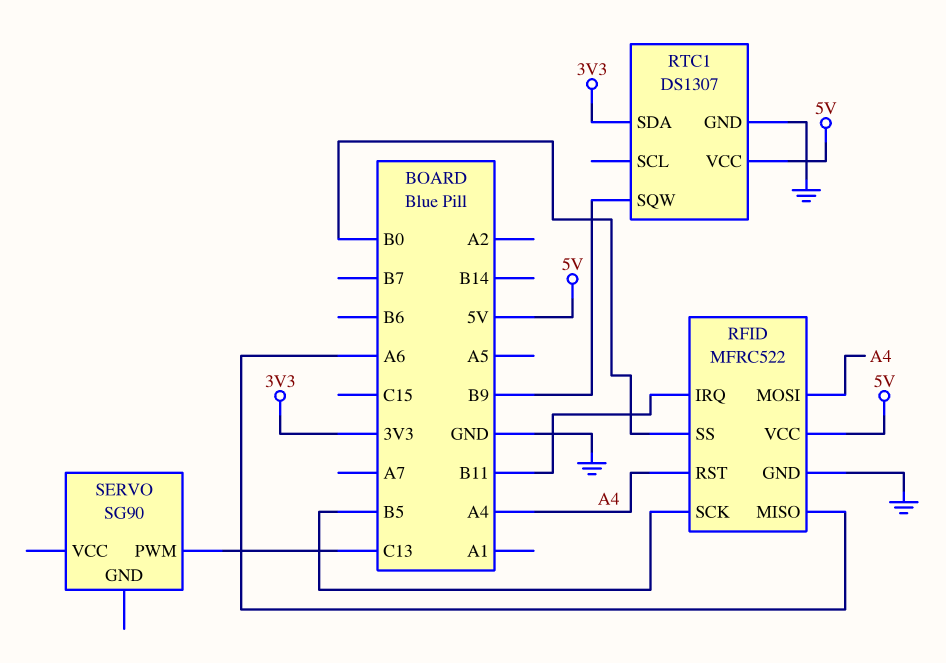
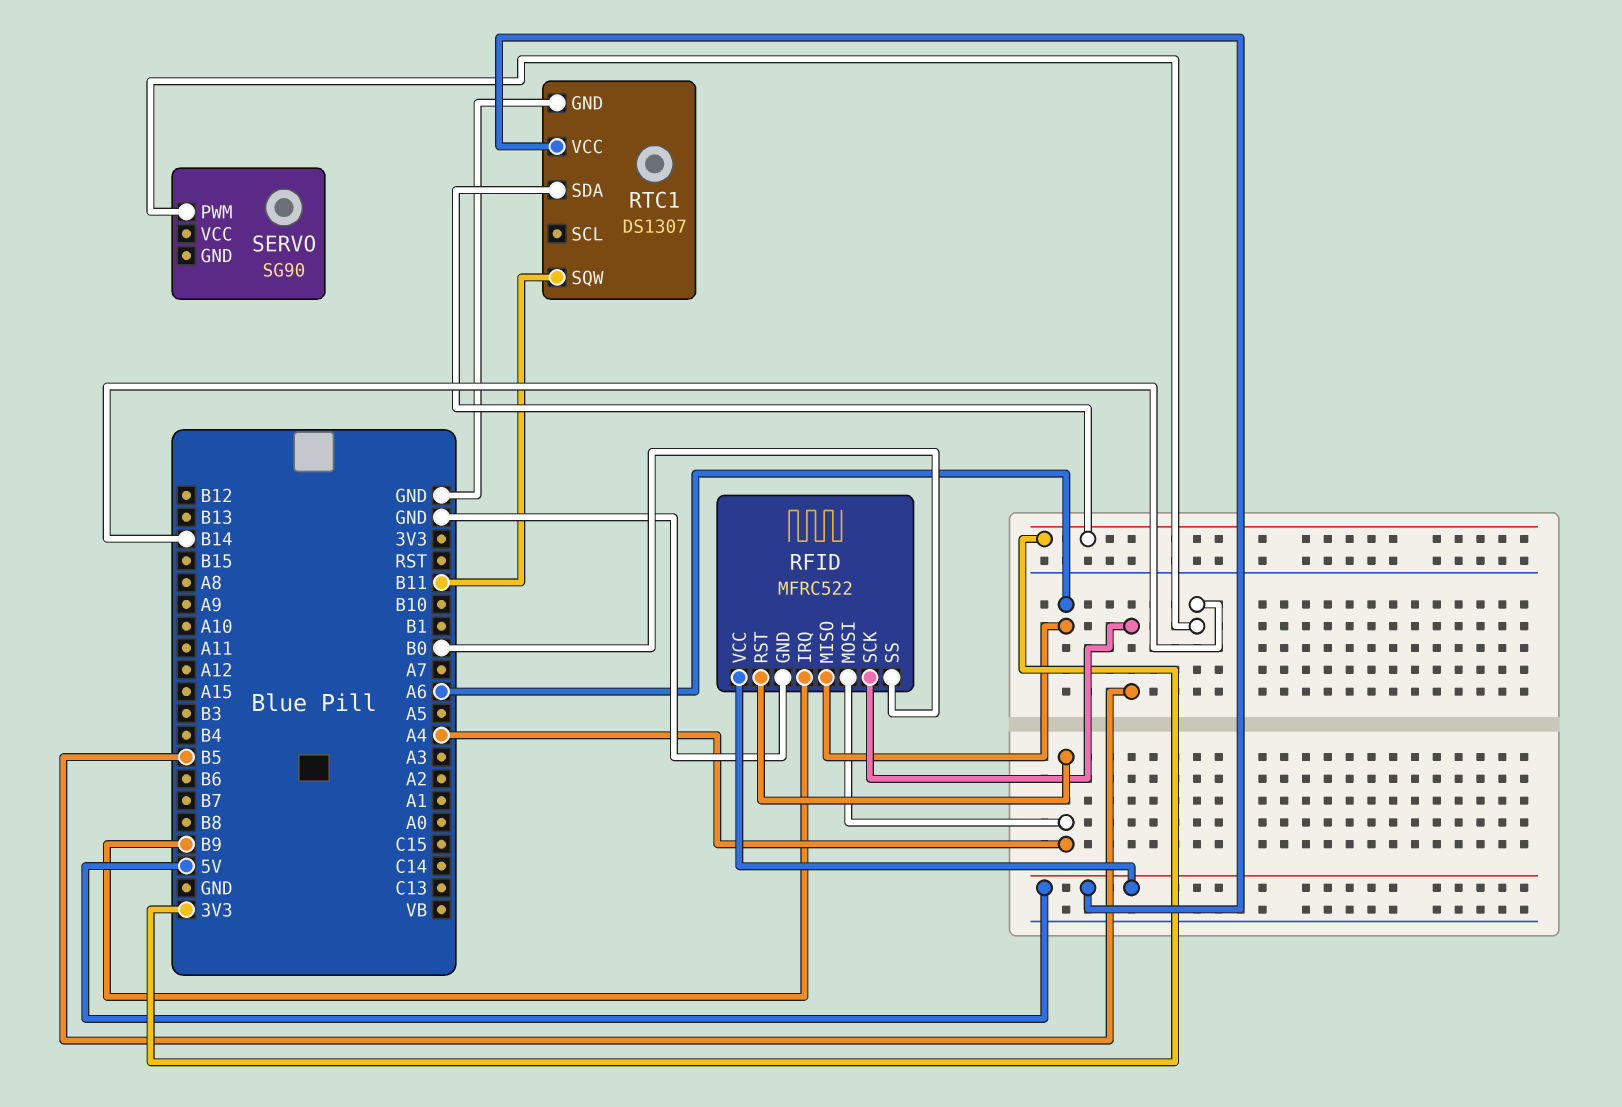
RFID pin IRQ: B11 -> B9
RTC1 pin SQW: B9 -> B11
SERVO pin PWM: C13 -> B14

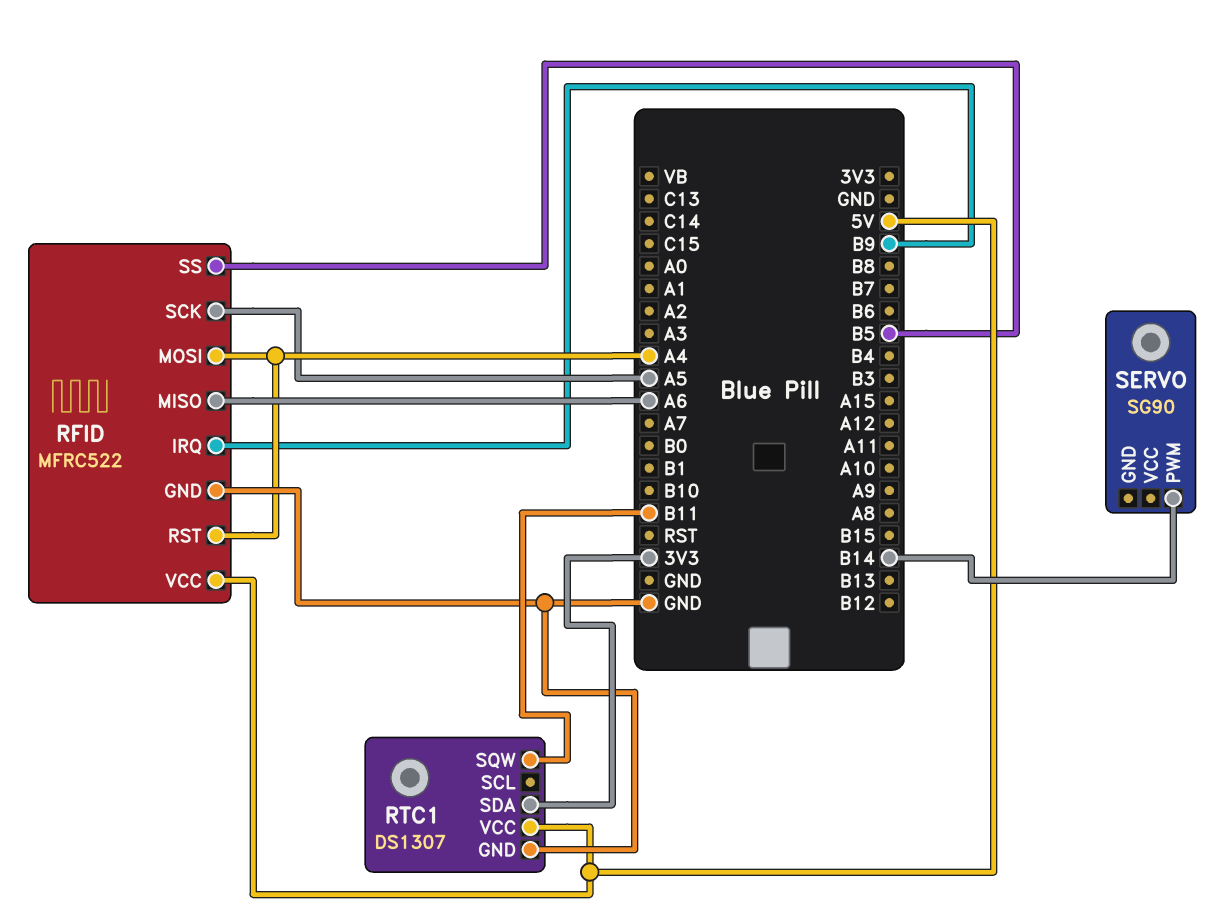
RFID pin SCK: B5 -> A5
RFID pin SS: B0 -> B5

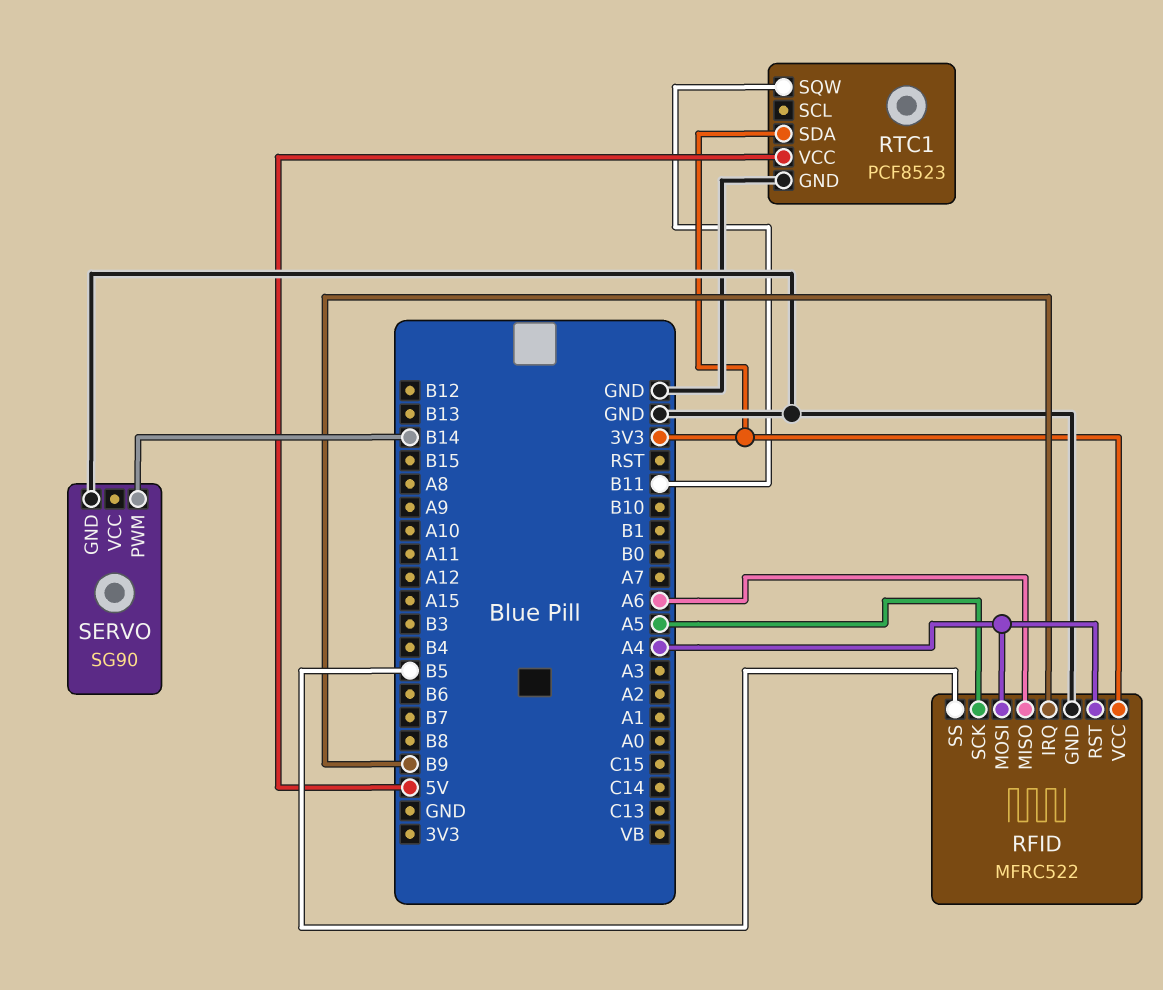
RFID pin VCC: 5V -> 3V3
RTC1: DS1307 -> PCF8523
SERVO pin GND: none -> GND

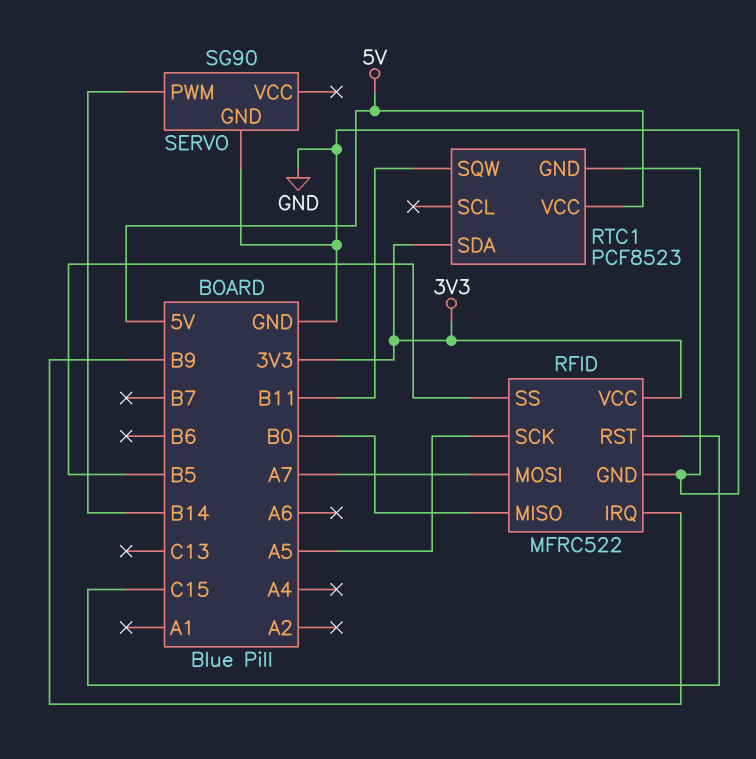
RFID pin MISO: A6 -> B0
RFID pin MOSI: A4 -> A7
RFID pin RST: A4 -> C15

